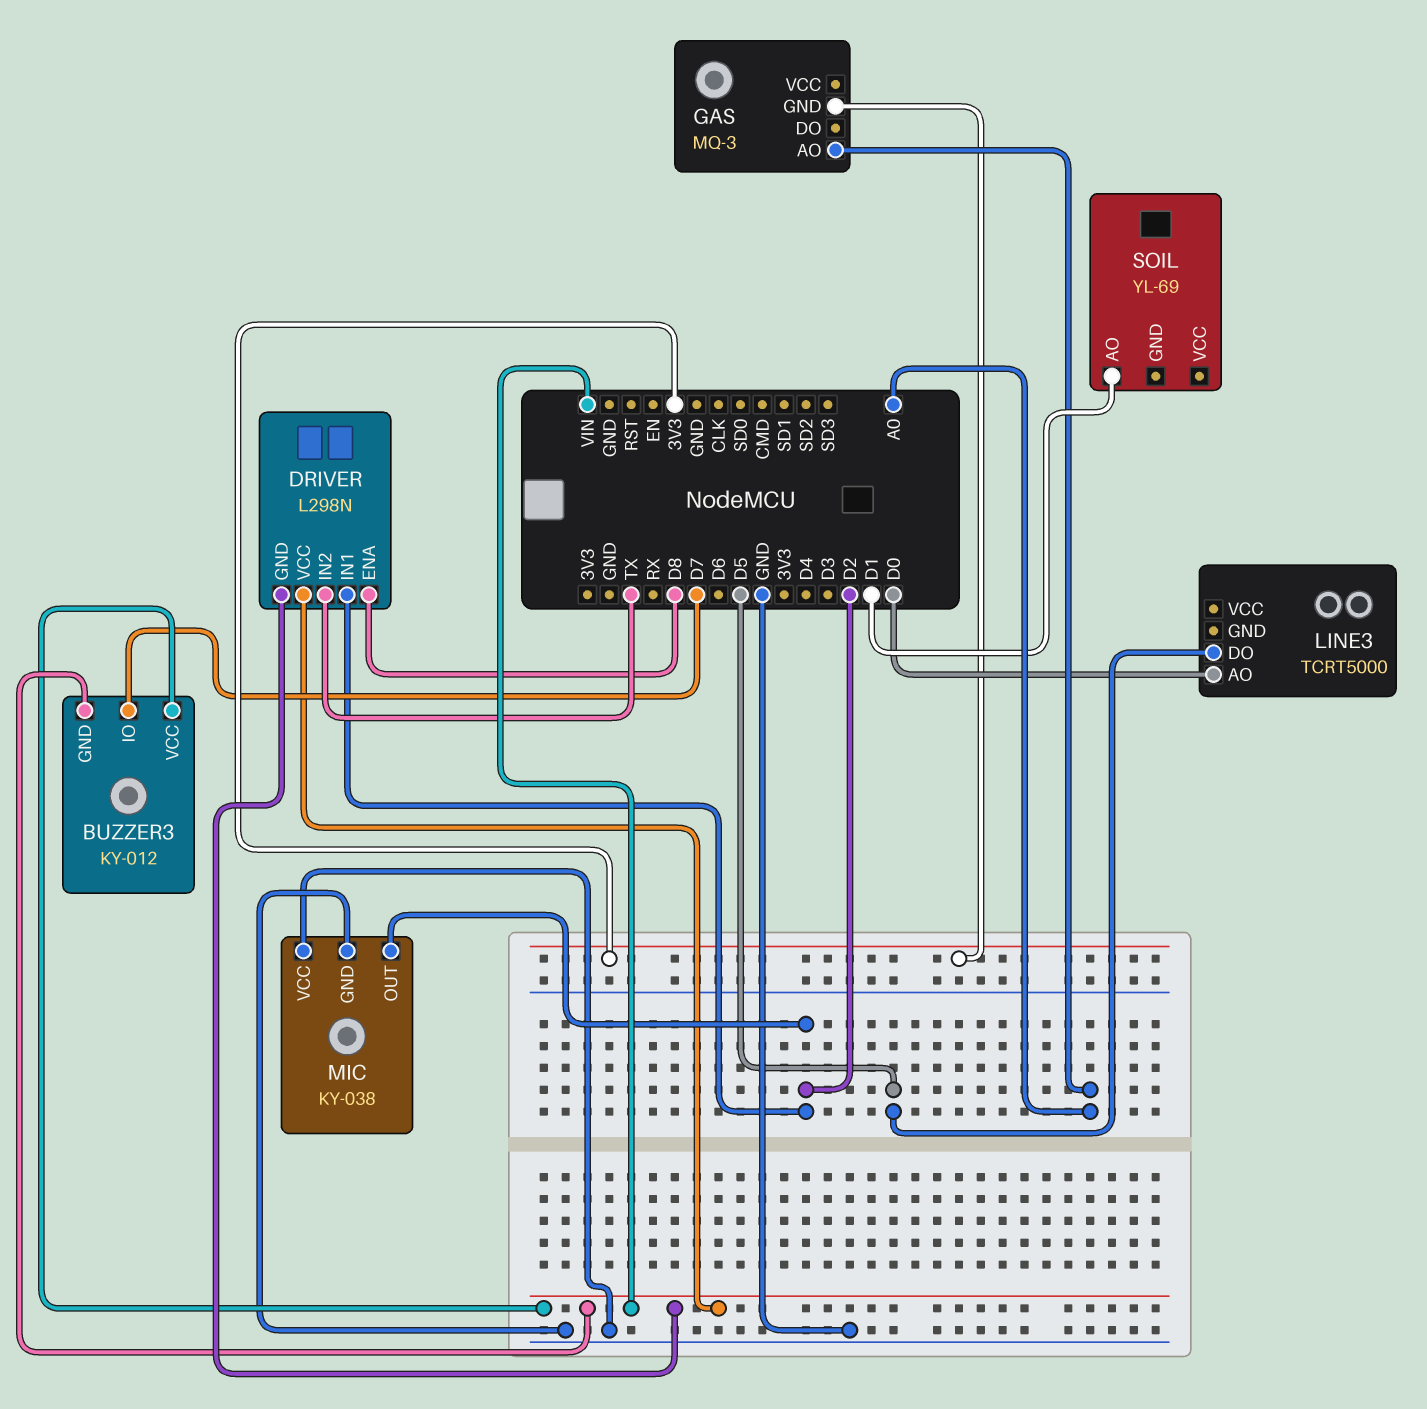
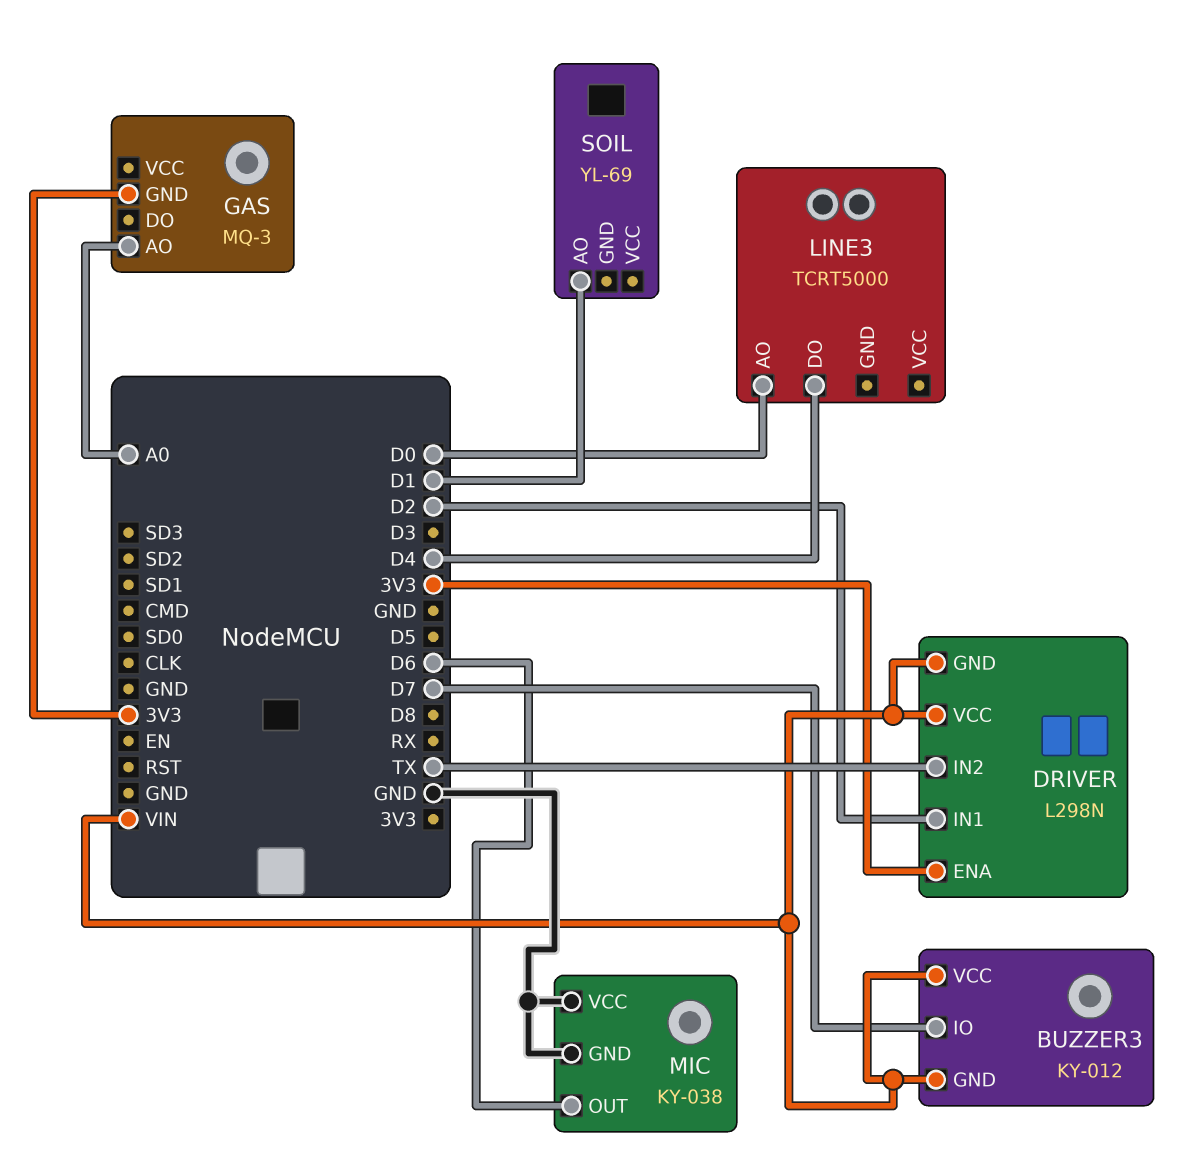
DRIVER pin ENA: D8 -> 3V3
LINE3 pin DO: D5 -> D4
MIC pin OUT: D2 -> D6

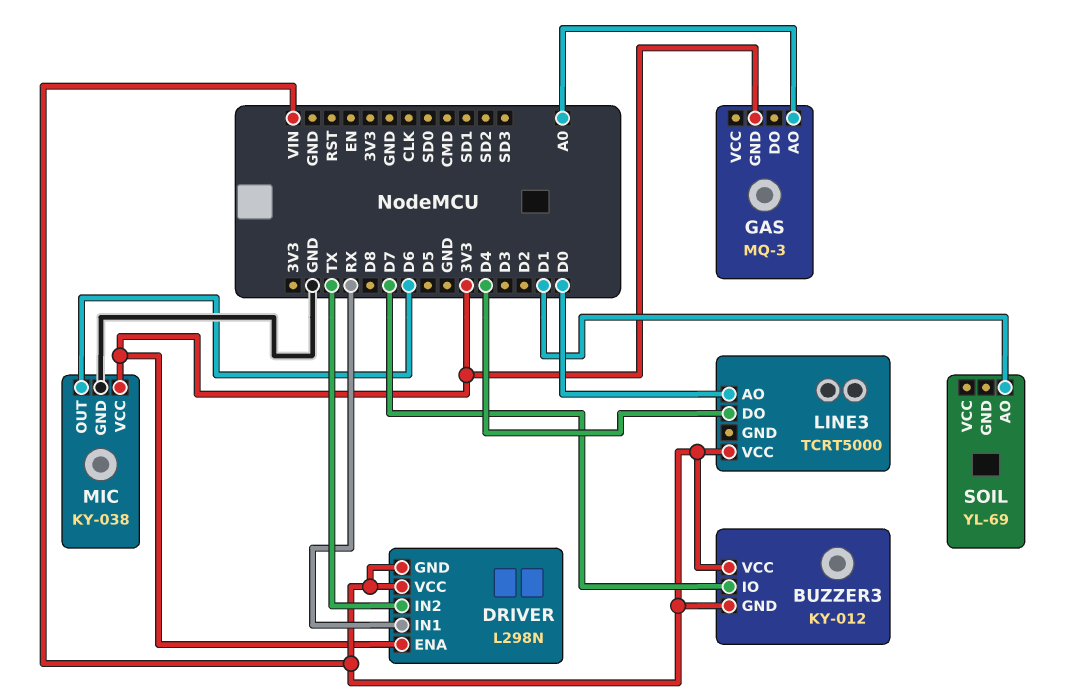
DRIVER pin IN1: D2 -> RX
LINE3 pin VCC: none -> VIN
MIC pin VCC: GND -> 3V3

